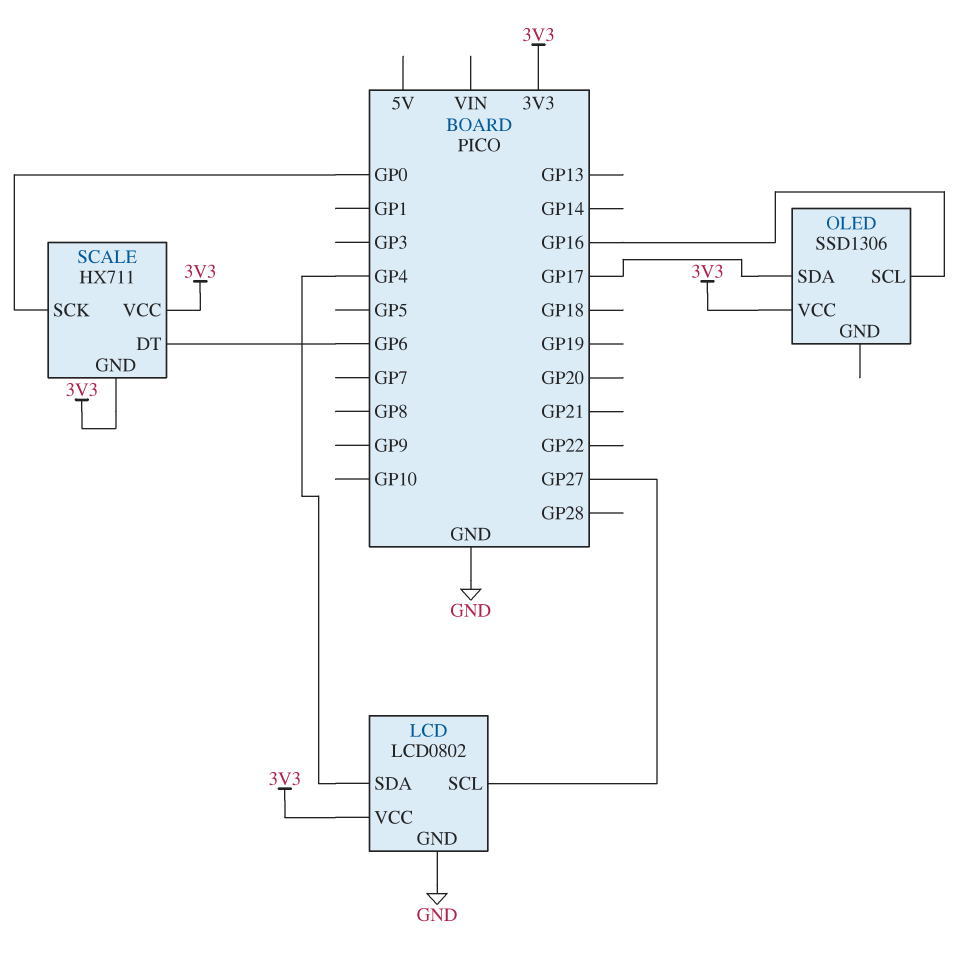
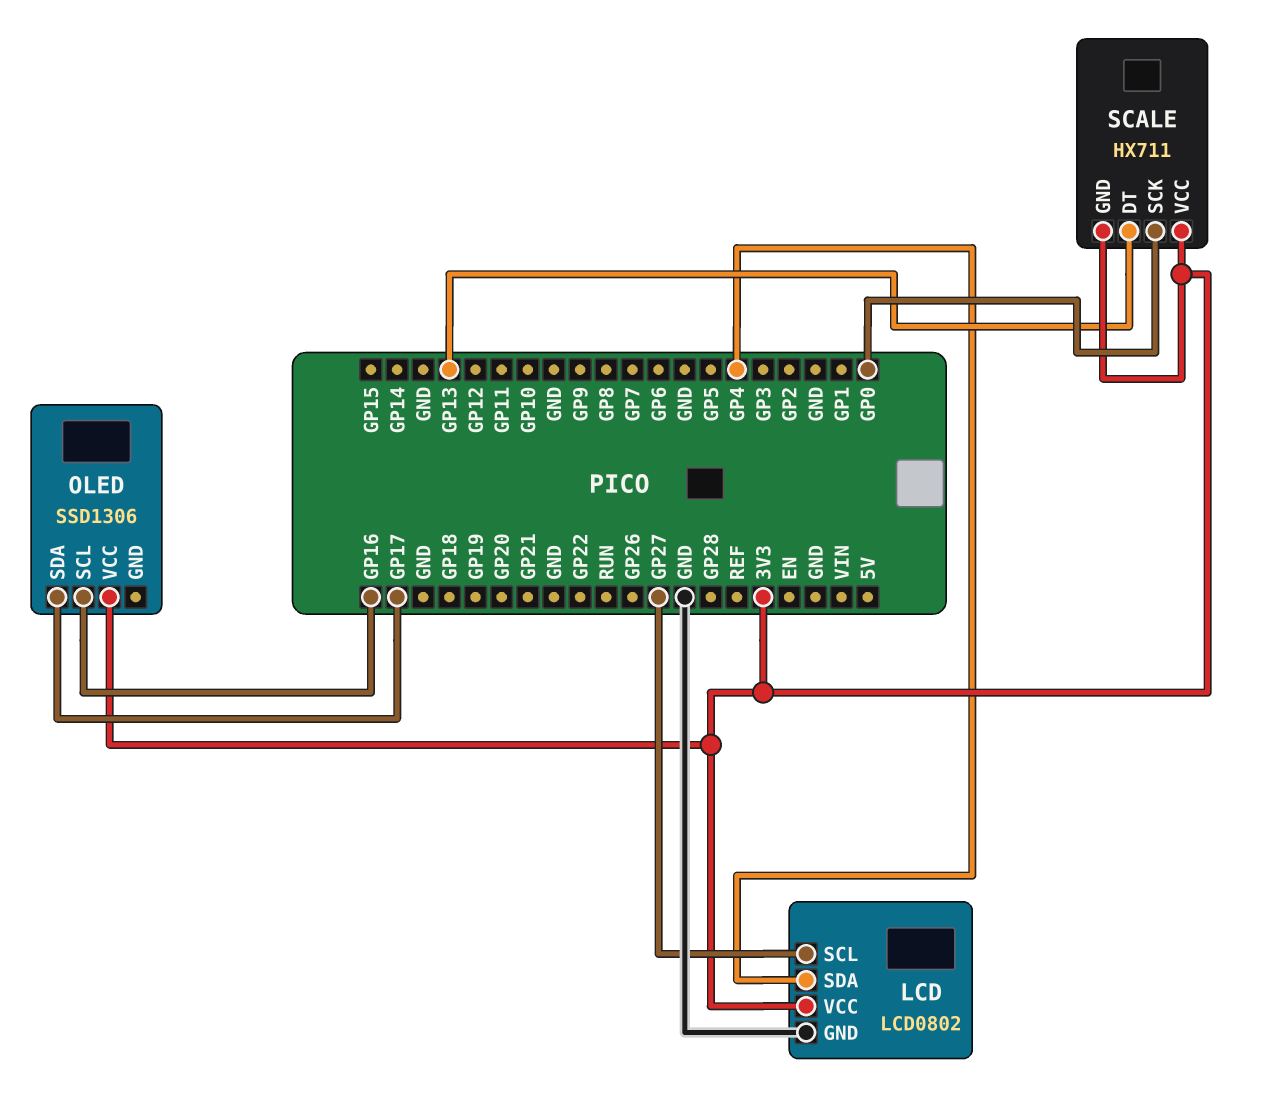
SCALE pin DT: GP6 -> GP13

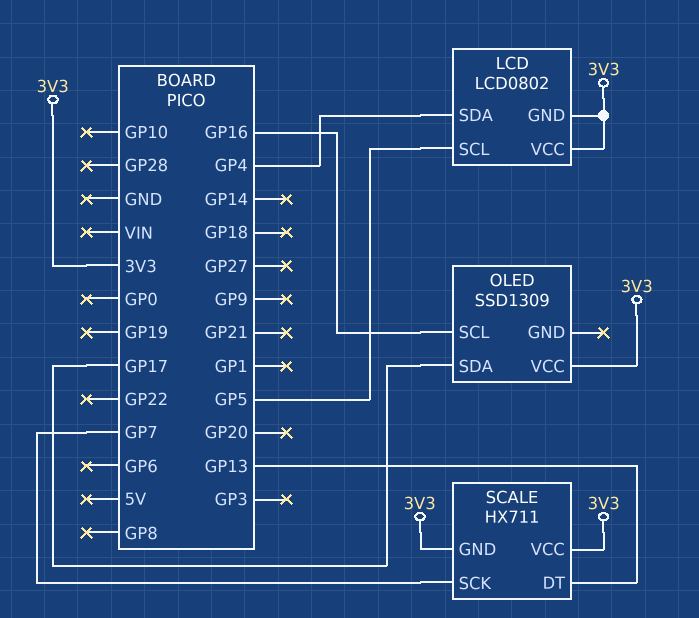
LCD pin GND: GND -> 3V3
LCD pin SCL: GP27 -> GP5
OLED: SSD1306 -> SSD1309
SCALE pin SCK: GP0 -> GP7

